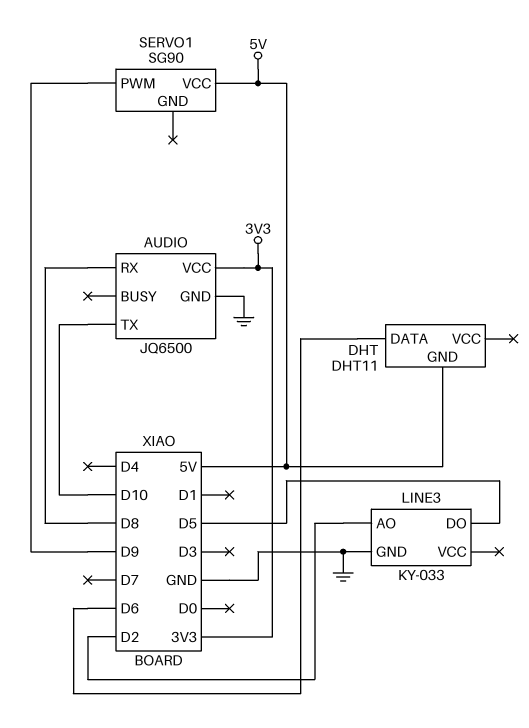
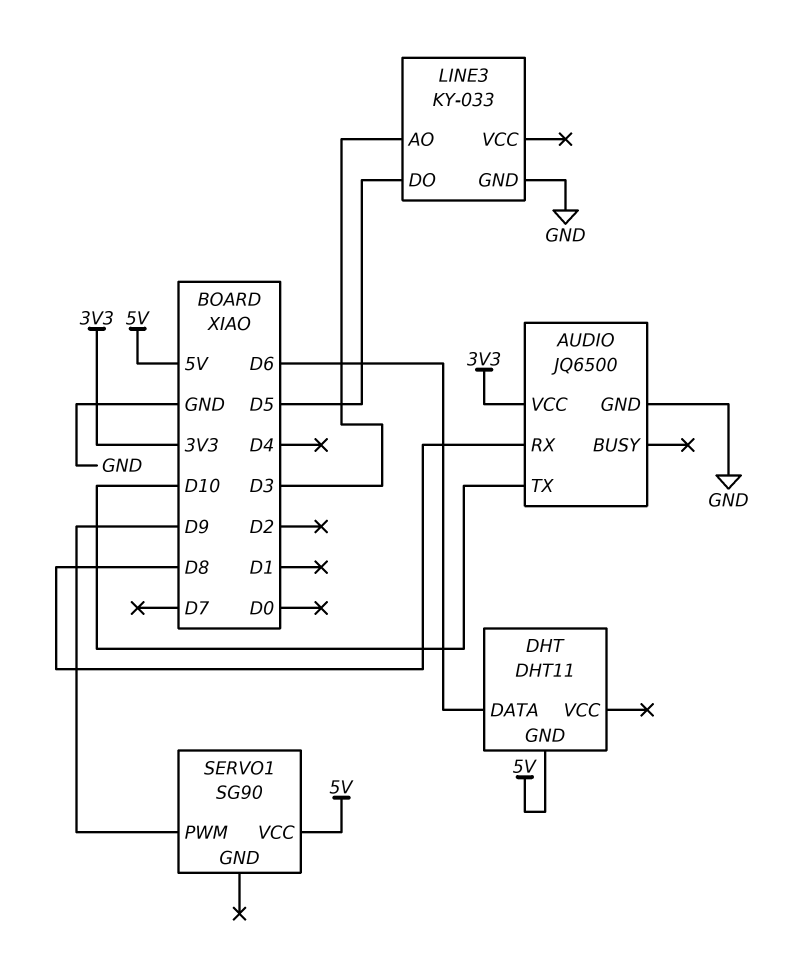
LINE3 pin AO: D2 -> D3

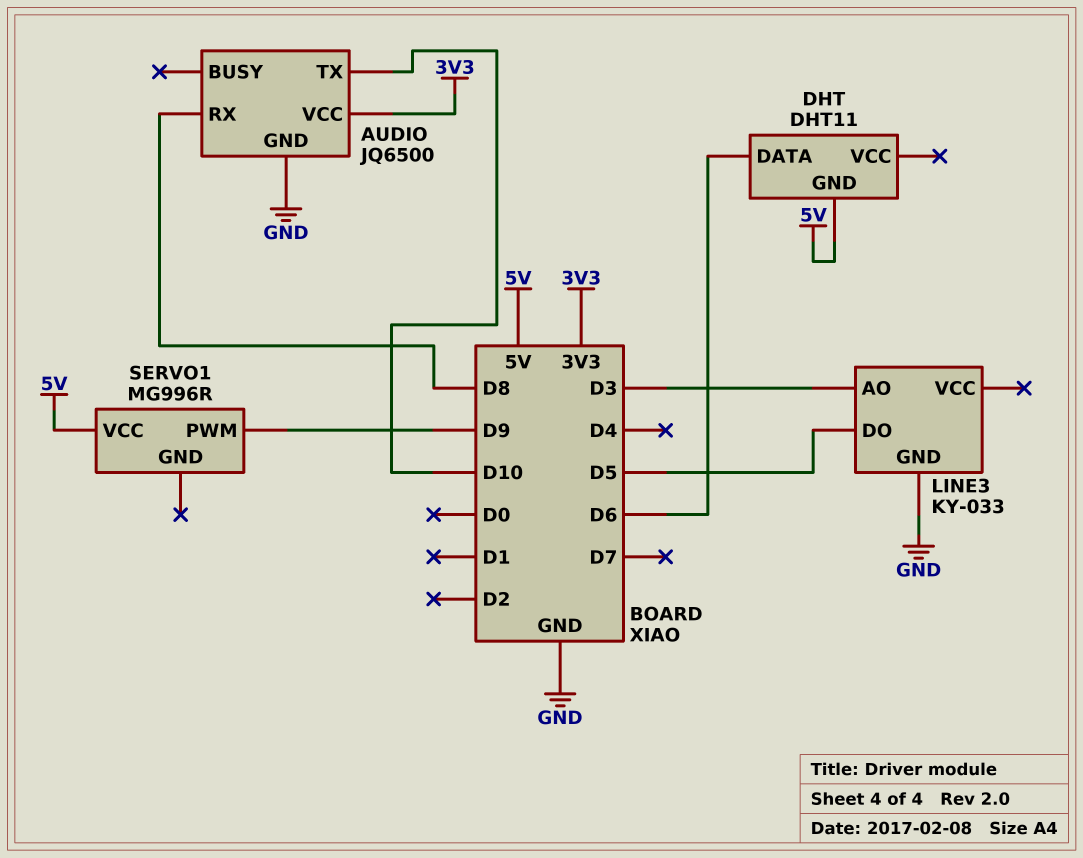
SERVO1: SG90 -> MG996R

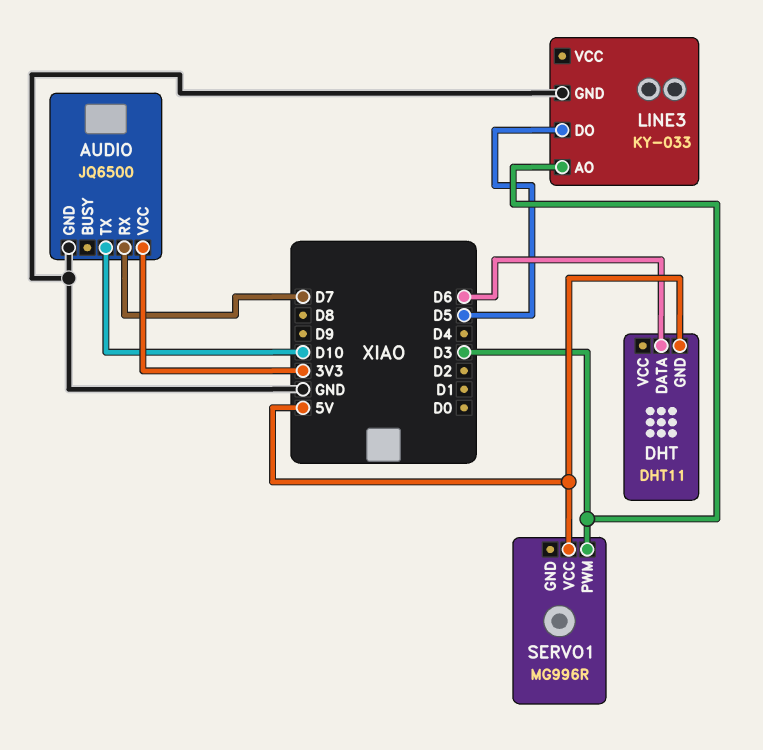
AUDIO pin RX: D8 -> D7
SERVO1 pin PWM: D9 -> D3

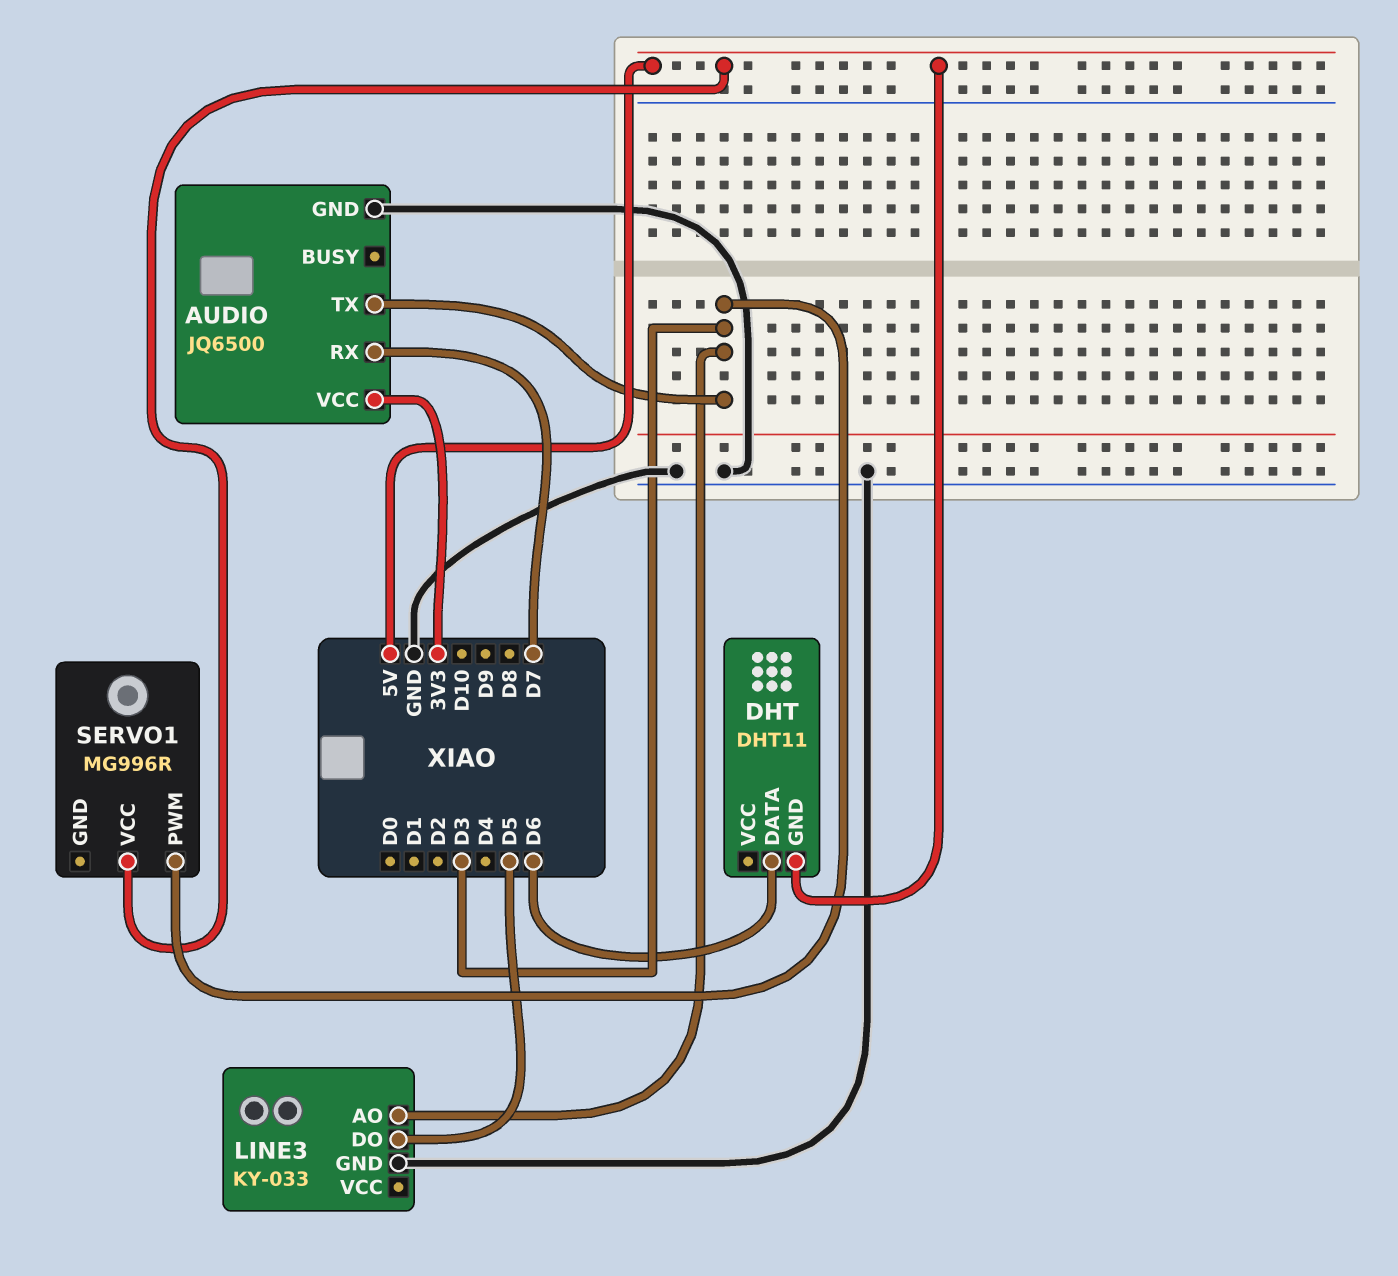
AUDIO pin TX: D10 -> D3

